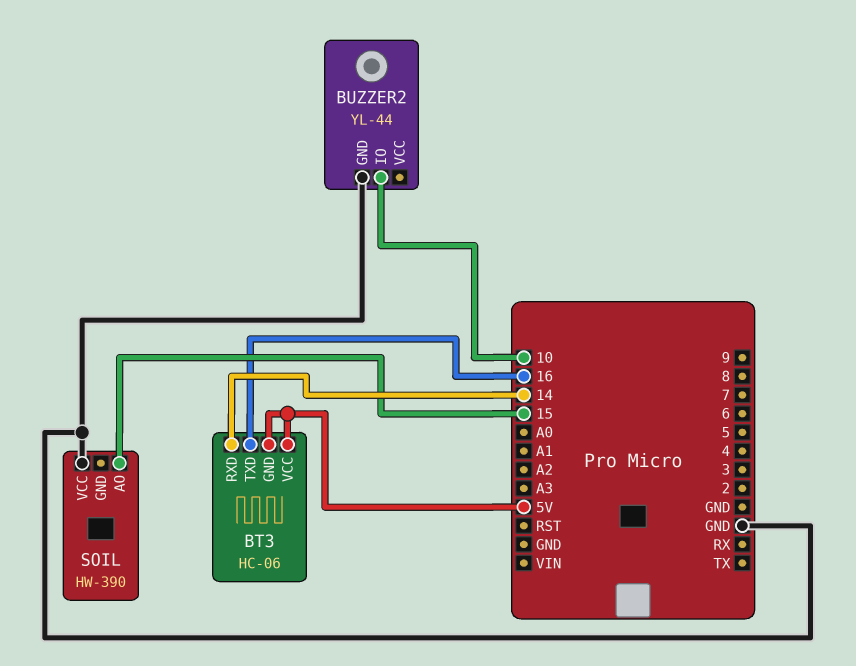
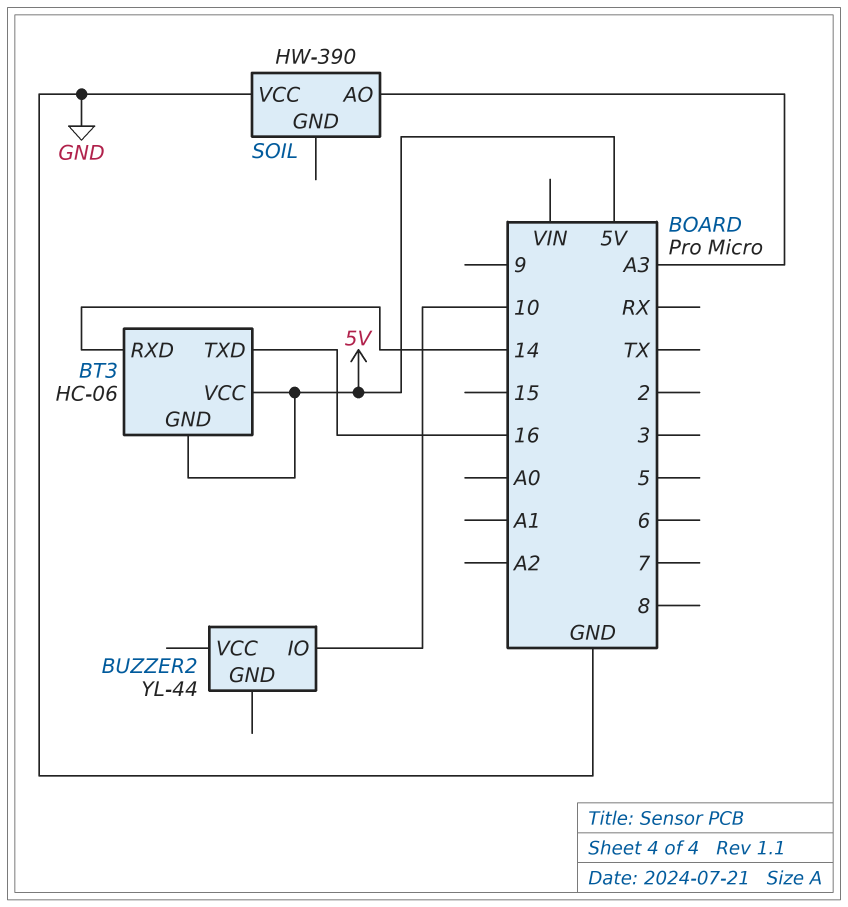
BUZZER2 pin GND: GND -> none
SOIL pin AO: 15 -> A3

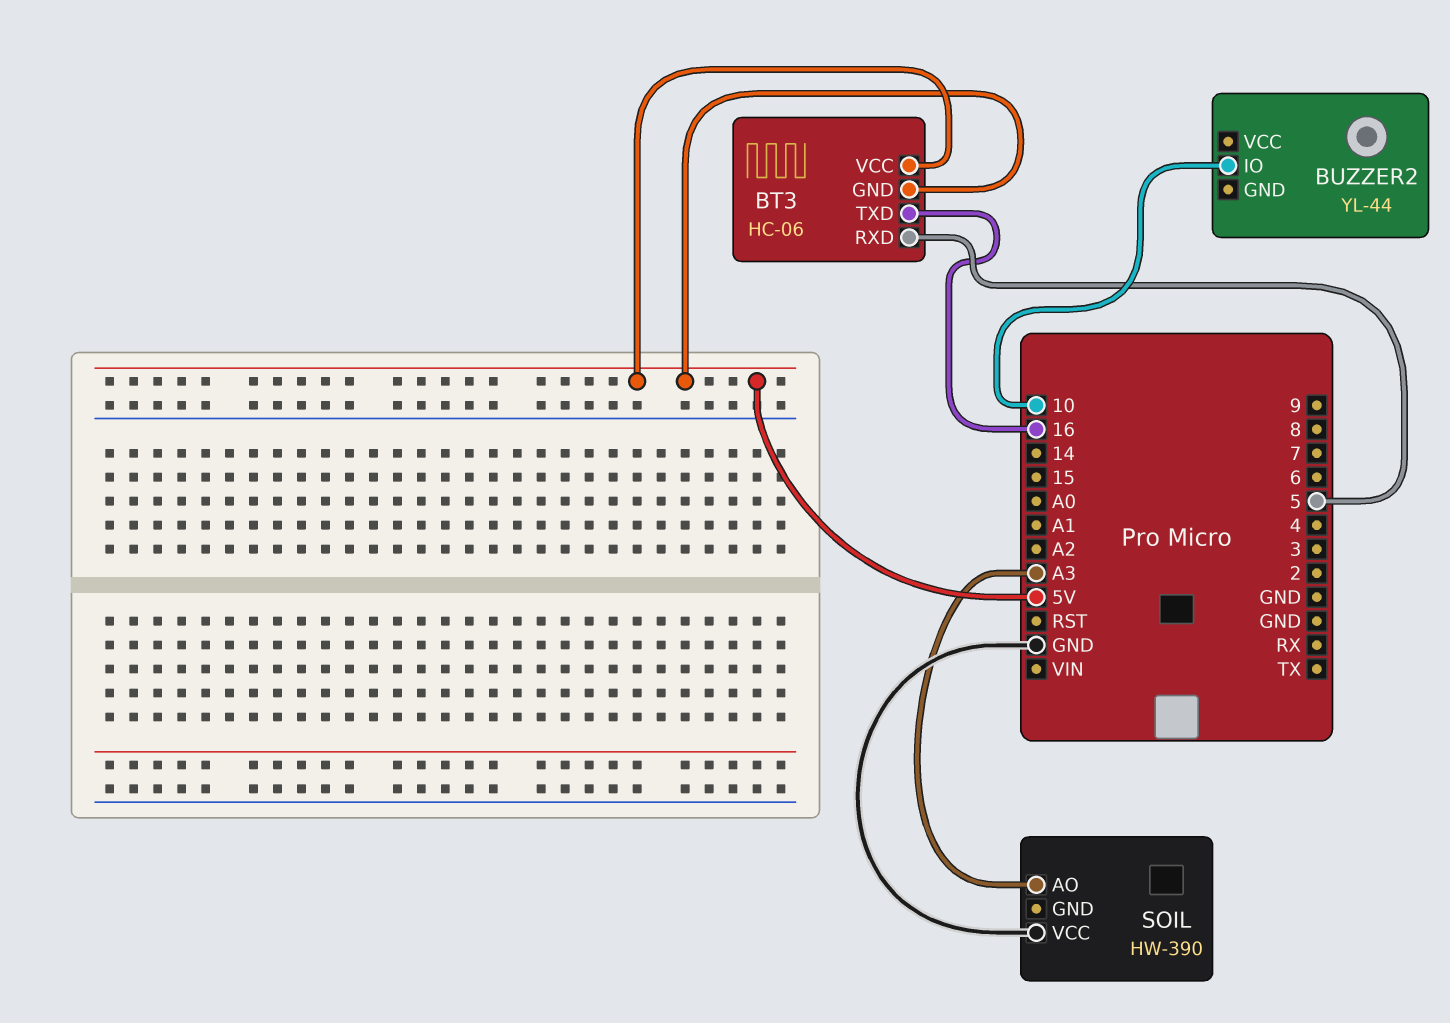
BT3 pin RXD: 14 -> 5

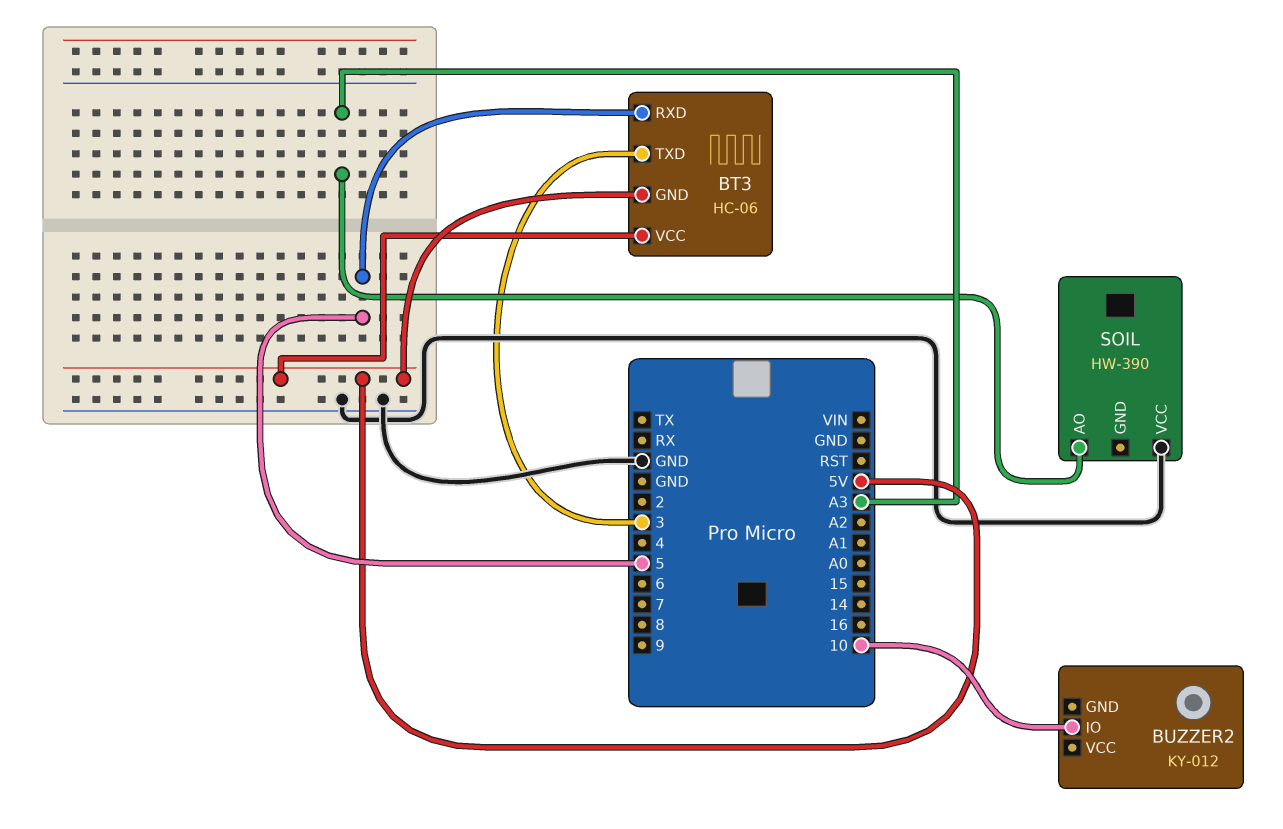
BT3 pin TXD: 16 -> 3
BUZZER2: YL-44 -> KY-012

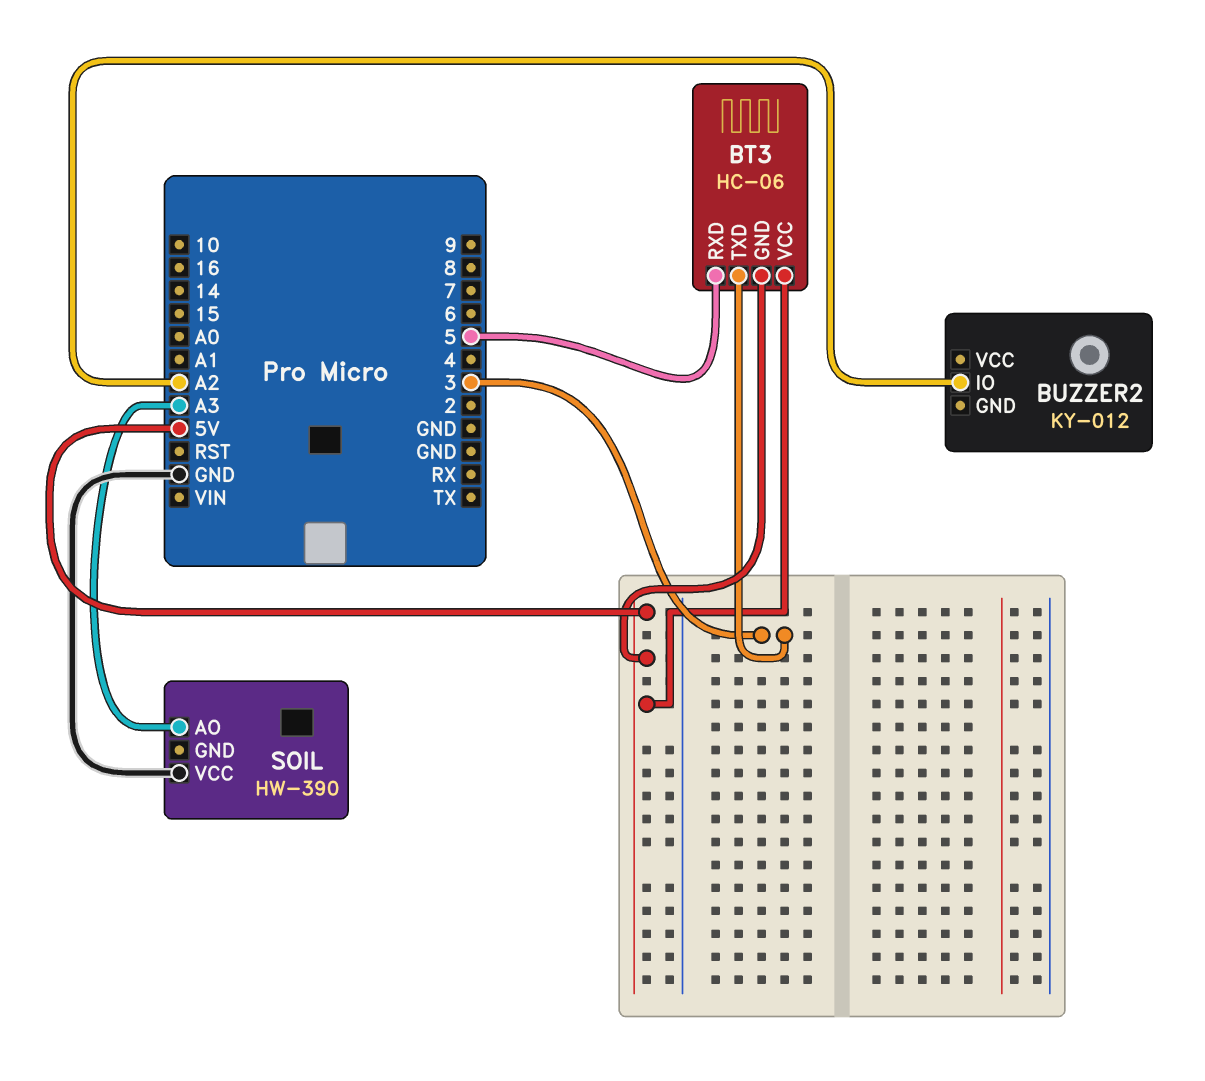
BUZZER2 pin IO: 10 -> A2

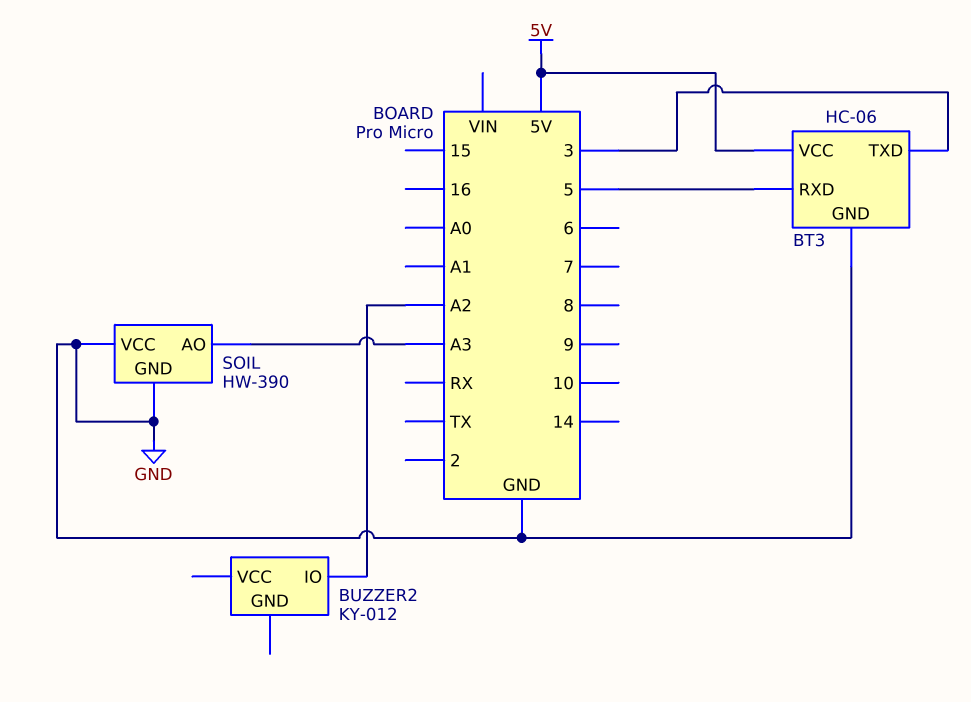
BT3 pin GND: 5V -> GND
SOIL pin GND: none -> GND

